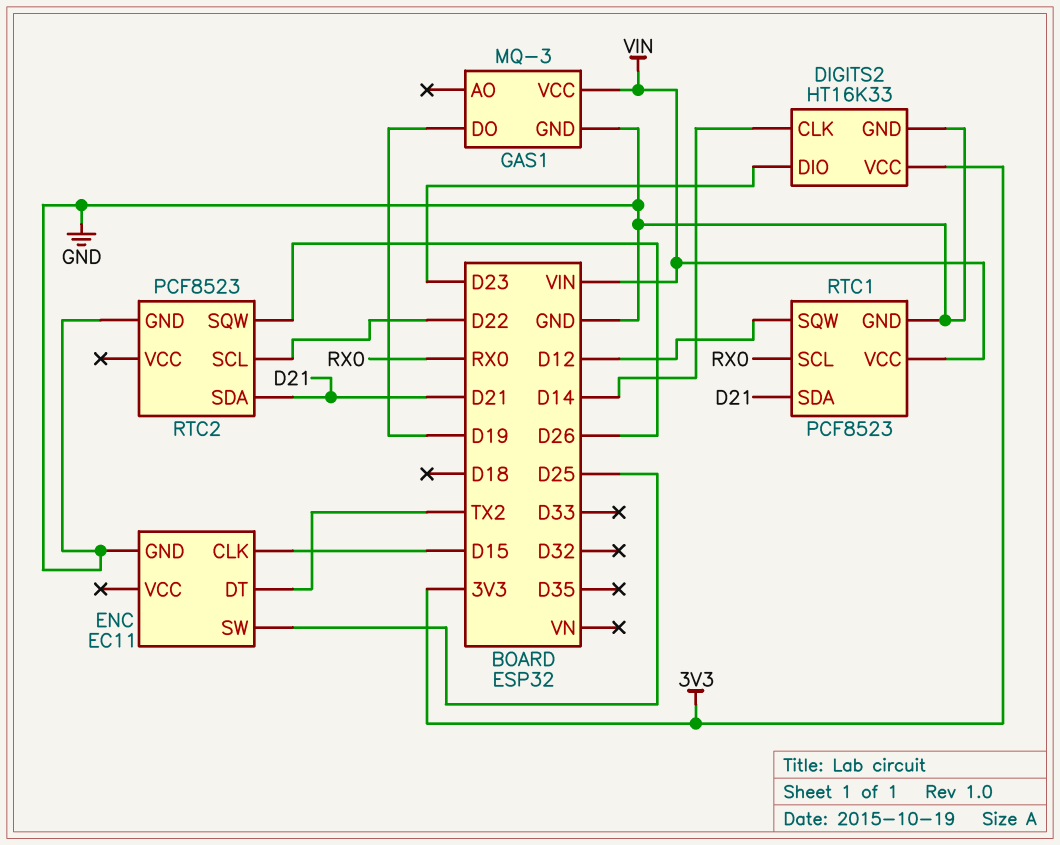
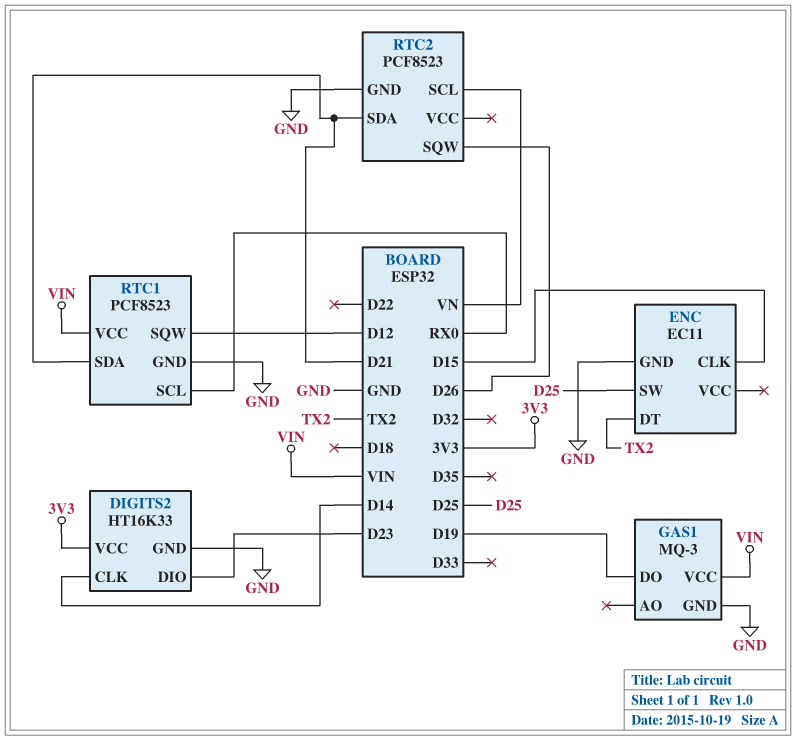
RTC2 pin SCL: D22 -> VN

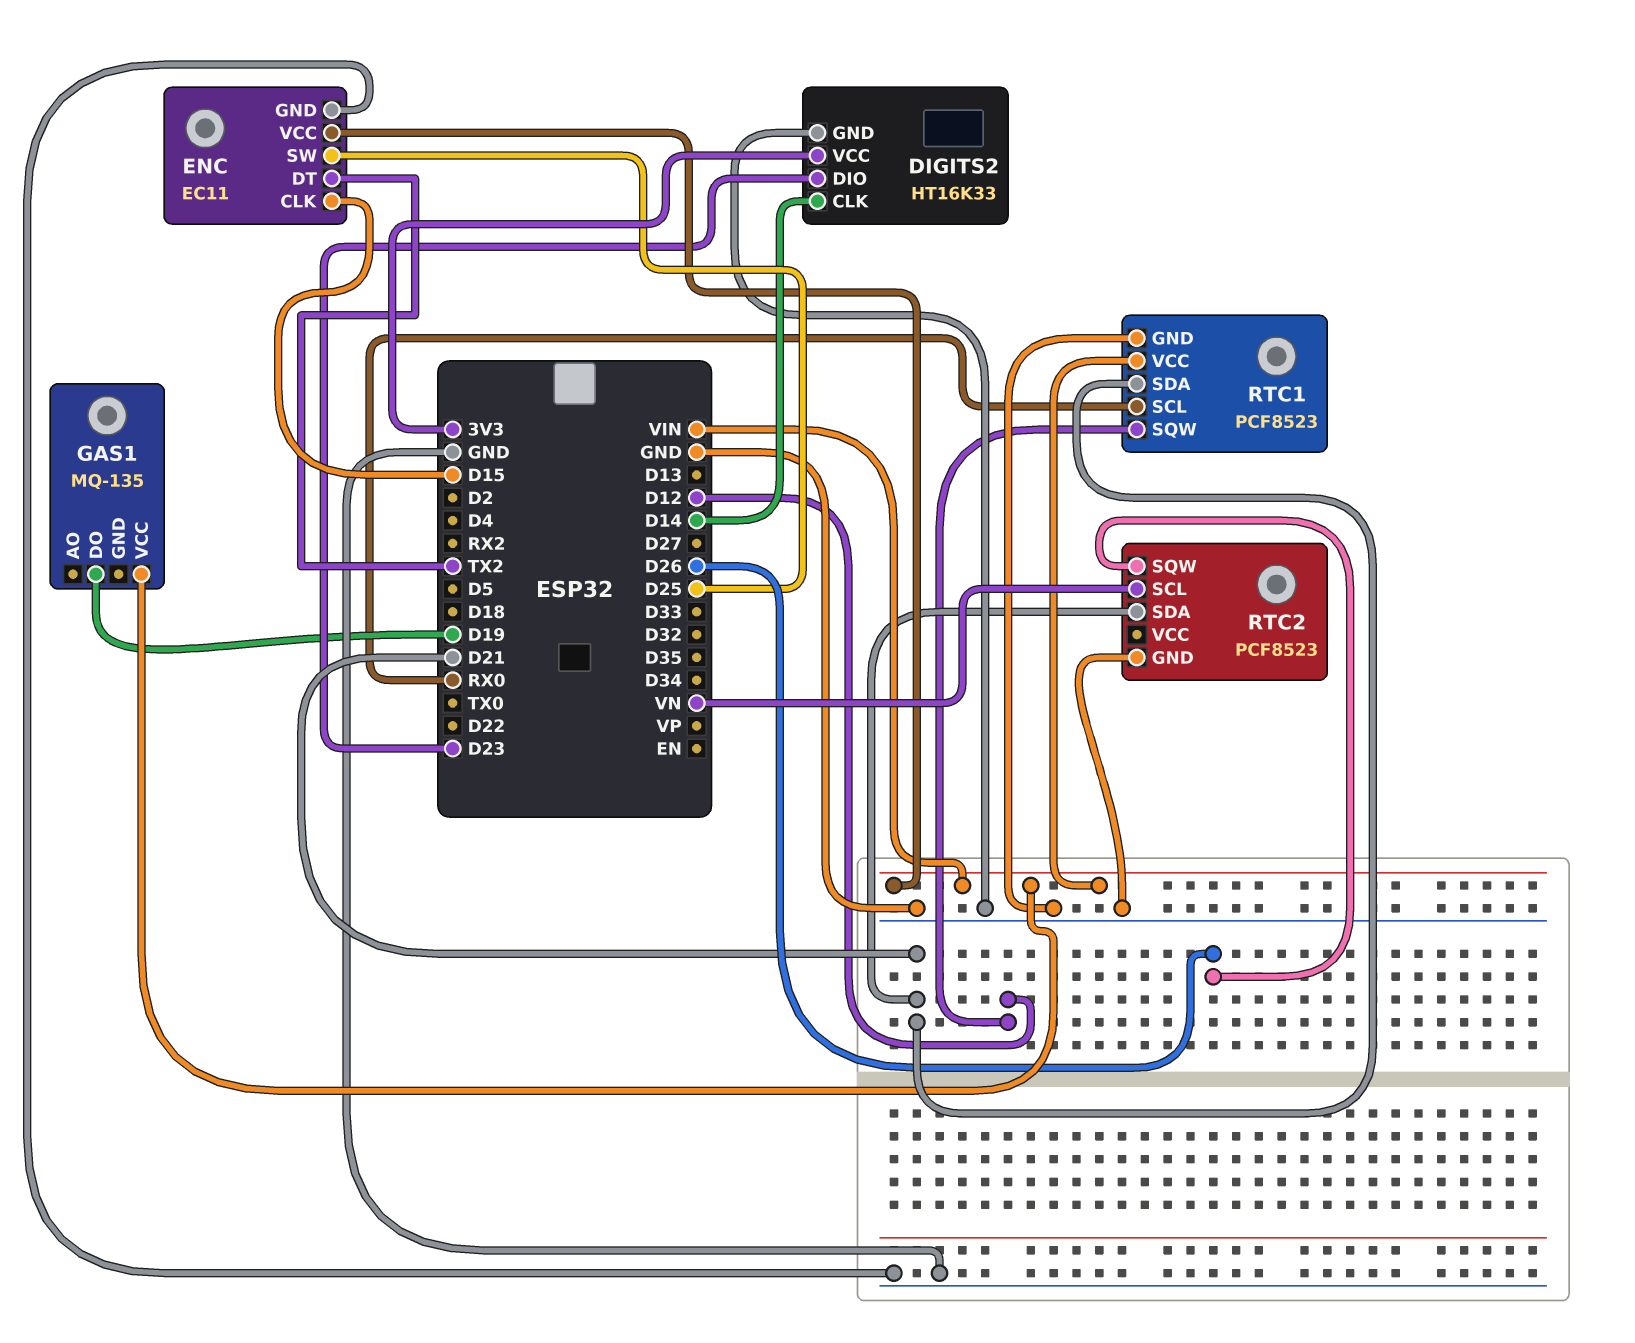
ENC pin VCC: none -> VIN
GAS1: MQ-3 -> MQ-135
GAS1 pin GND: GND -> none

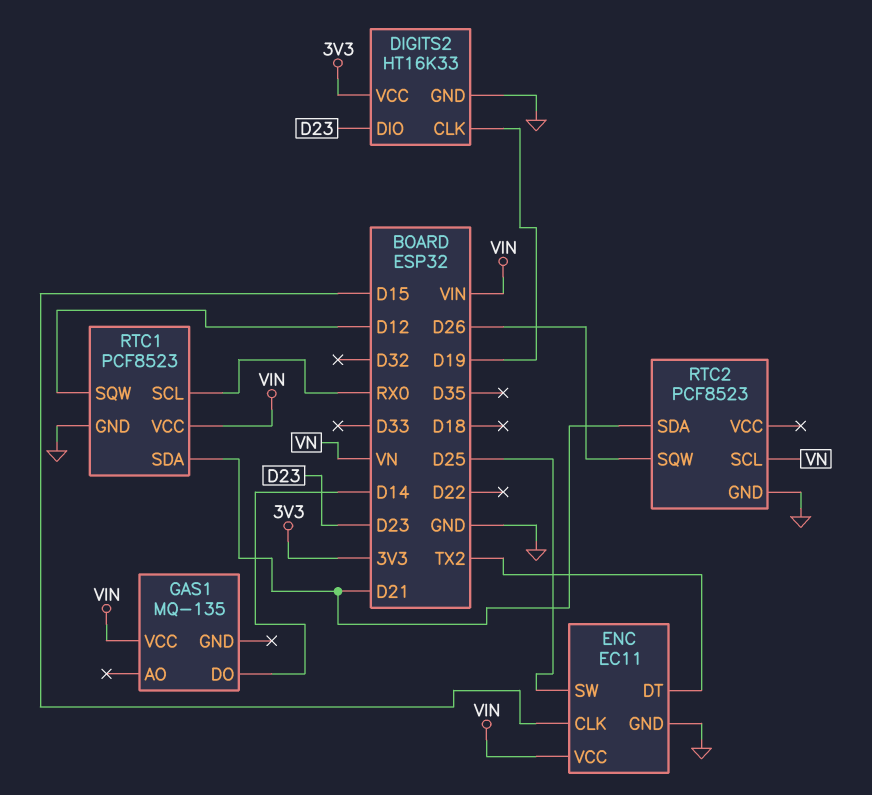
DIGITS2 pin CLK: D14 -> D19
GAS1 pin DO: D19 -> D14

